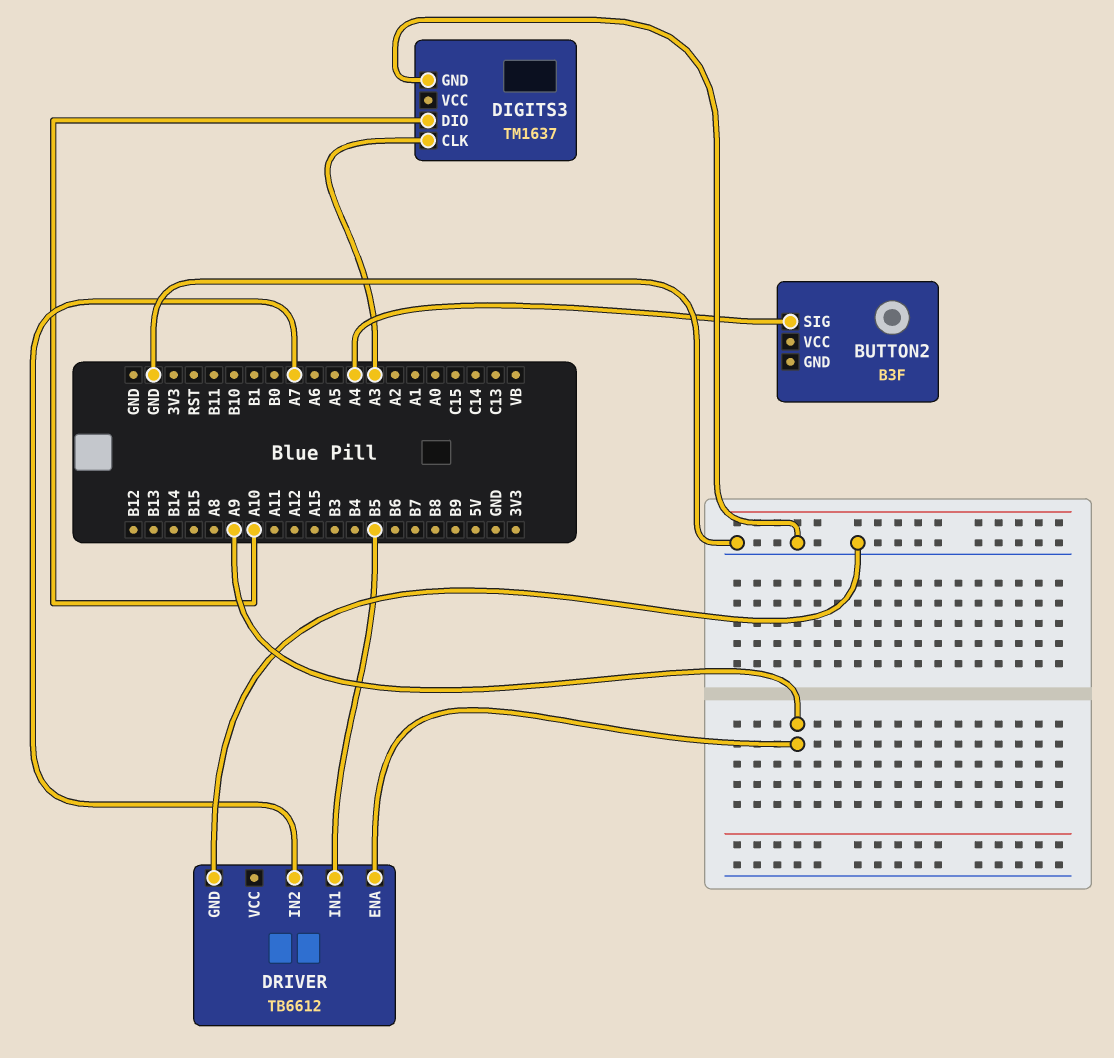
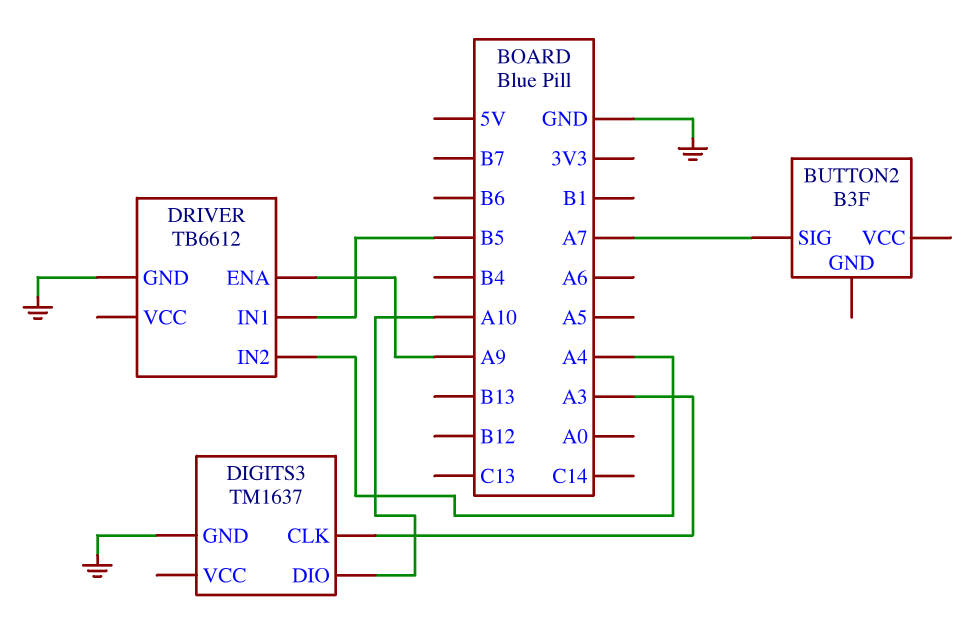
BUTTON2 pin SIG: A4 -> A7
DRIVER pin IN2: A7 -> A4

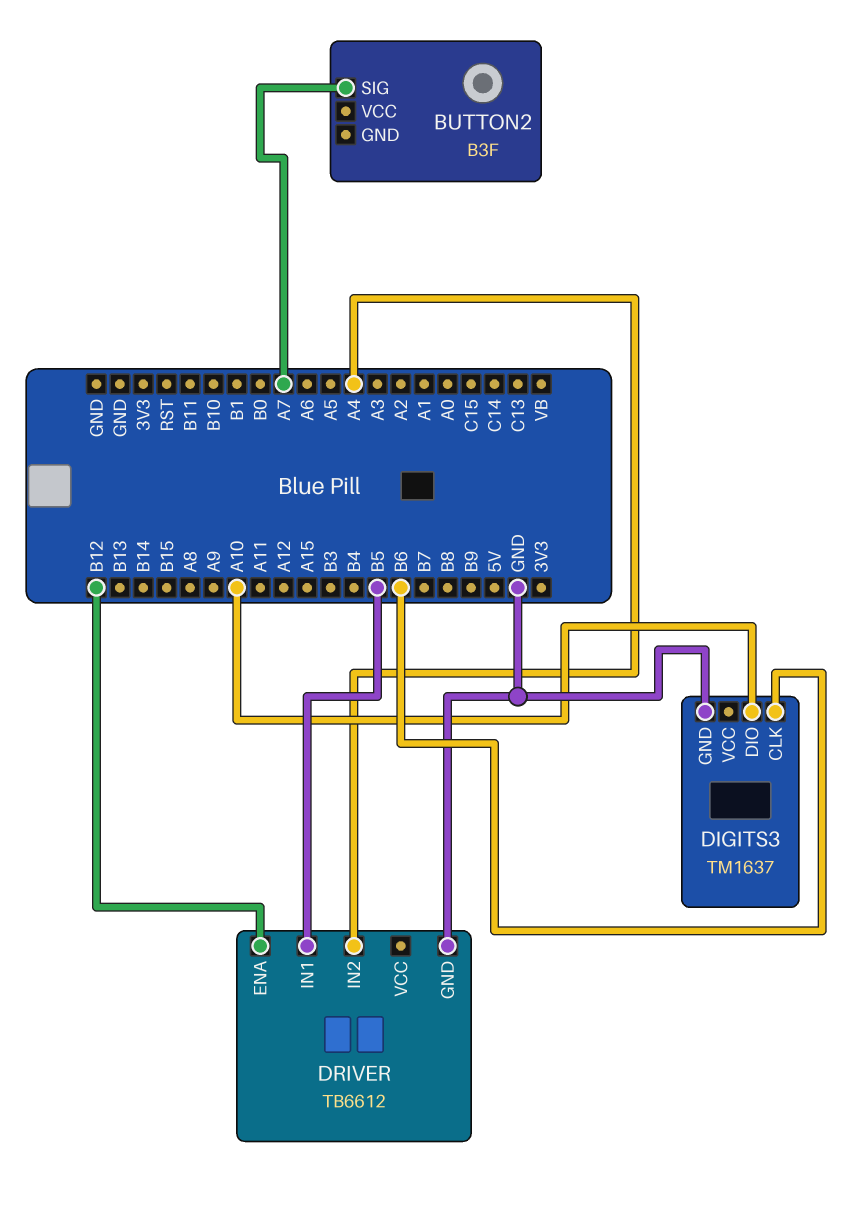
DIGITS3 pin CLK: A3 -> B6
DRIVER pin ENA: A9 -> B12

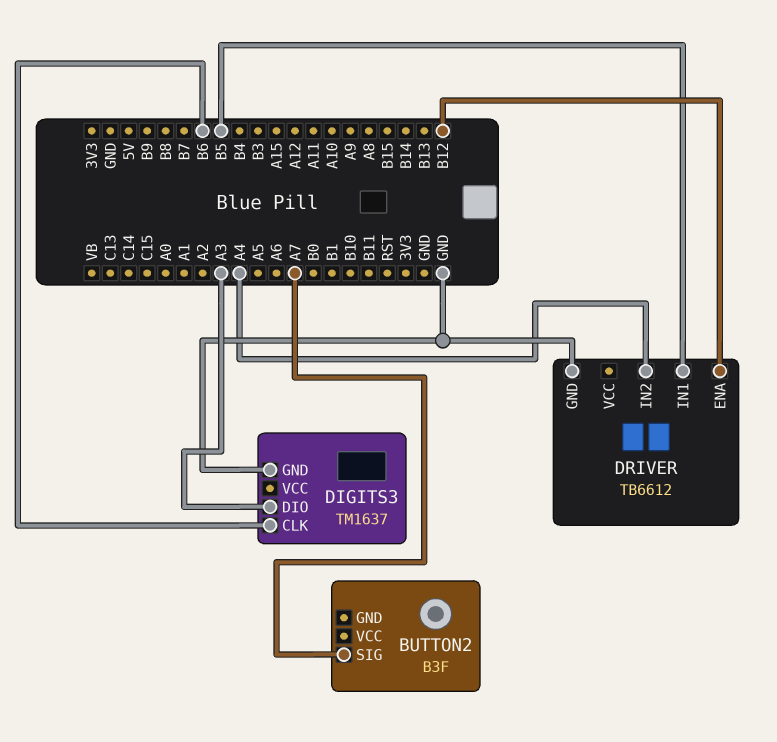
DIGITS3 pin DIO: A10 -> A3

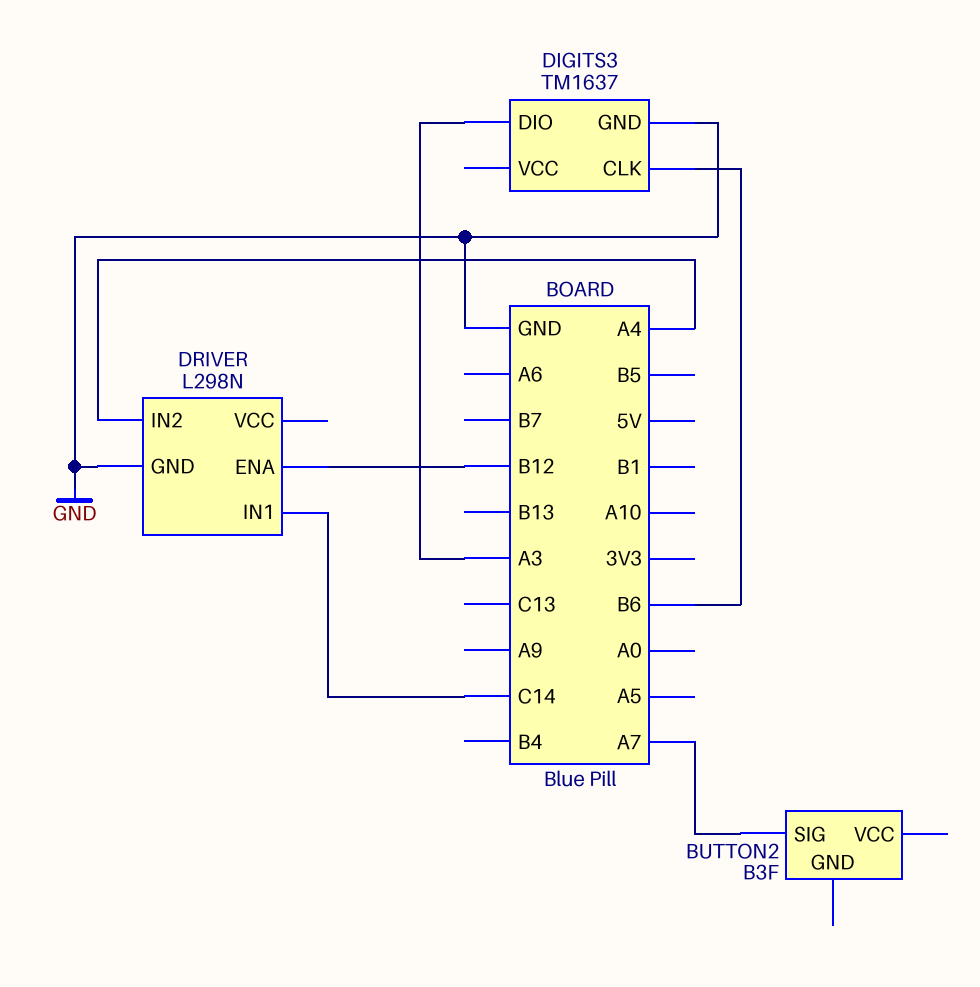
DRIVER: TB6612 -> L298N
DRIVER pin IN1: B5 -> C14

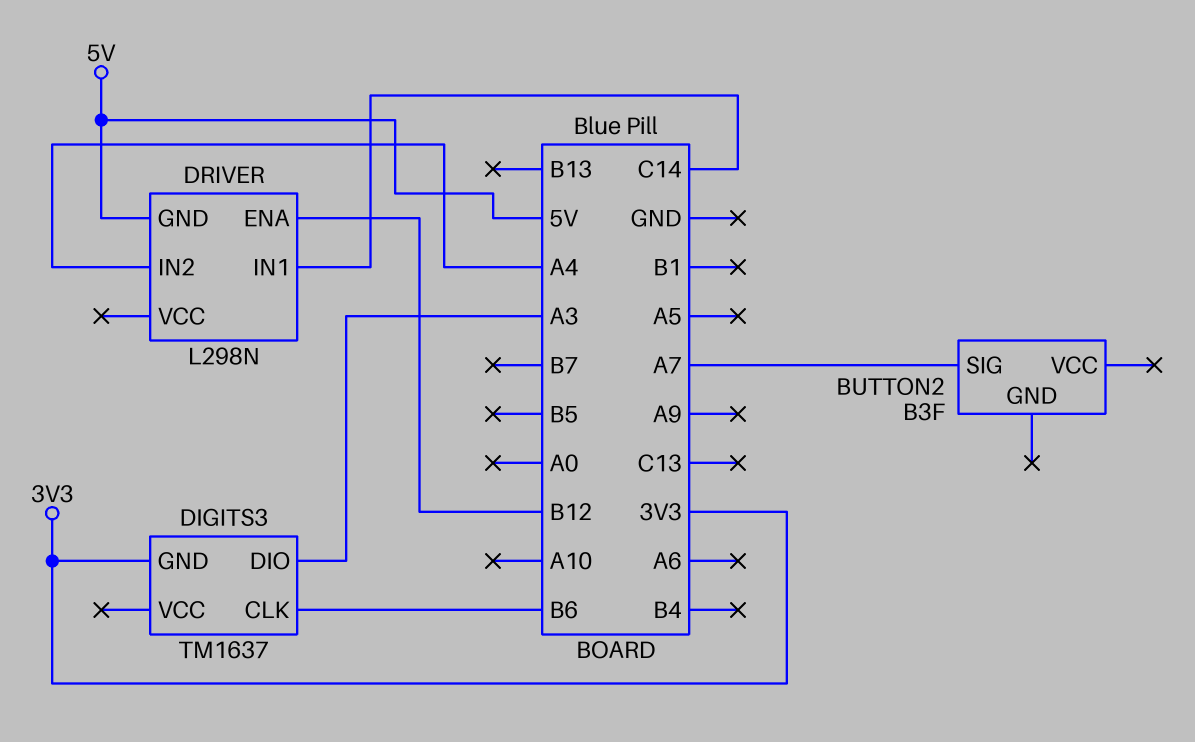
DIGITS3 pin GND: GND -> 3V3
DRIVER pin GND: GND -> 5V

